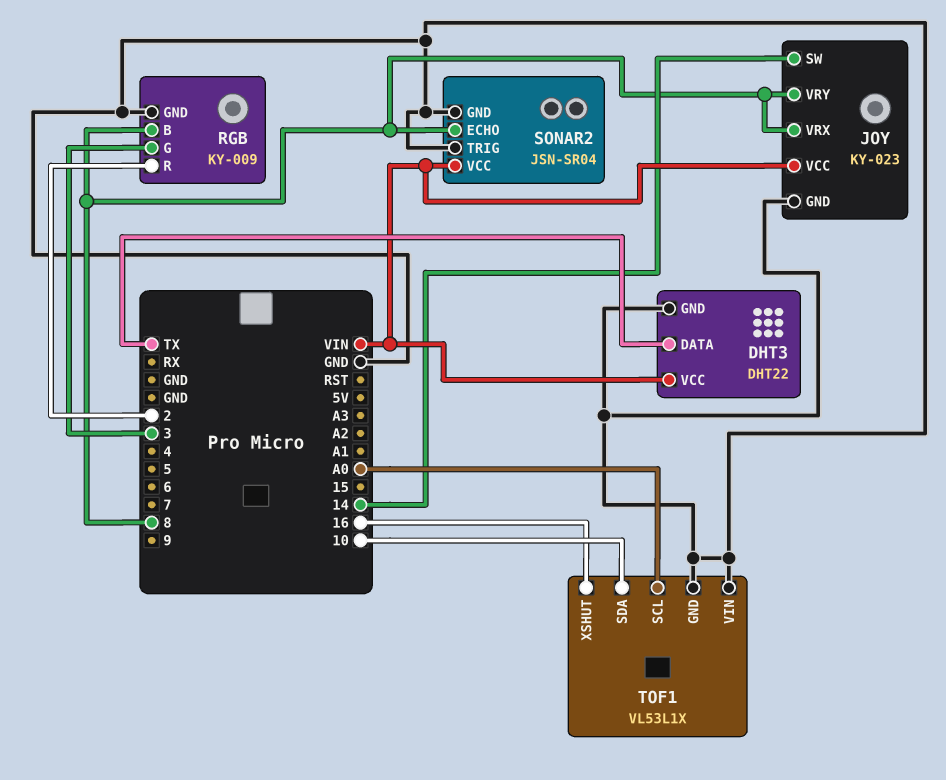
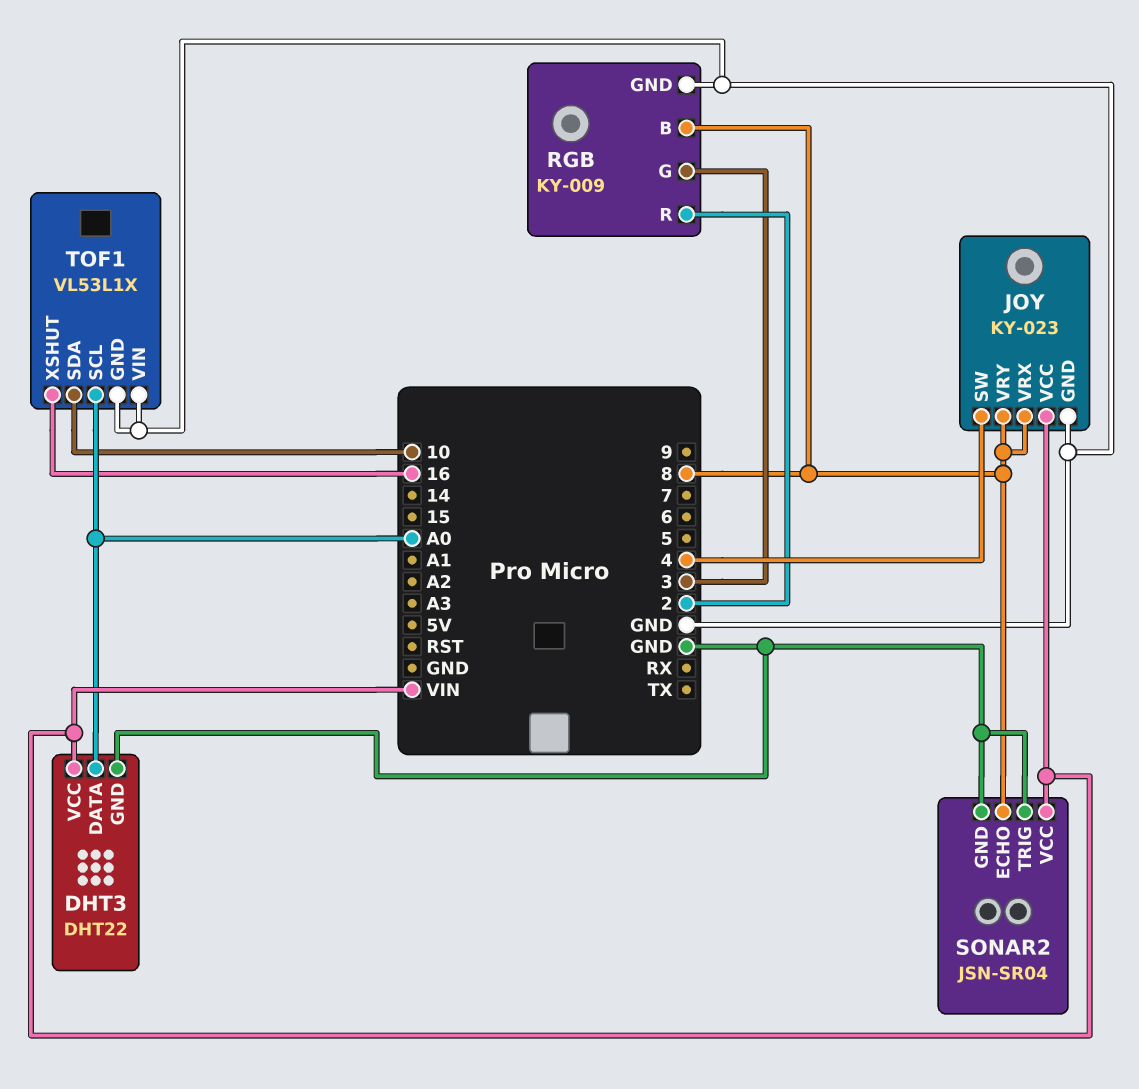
DHT3 pin DATA: TX -> A0
JOY pin SW: 14 -> 4

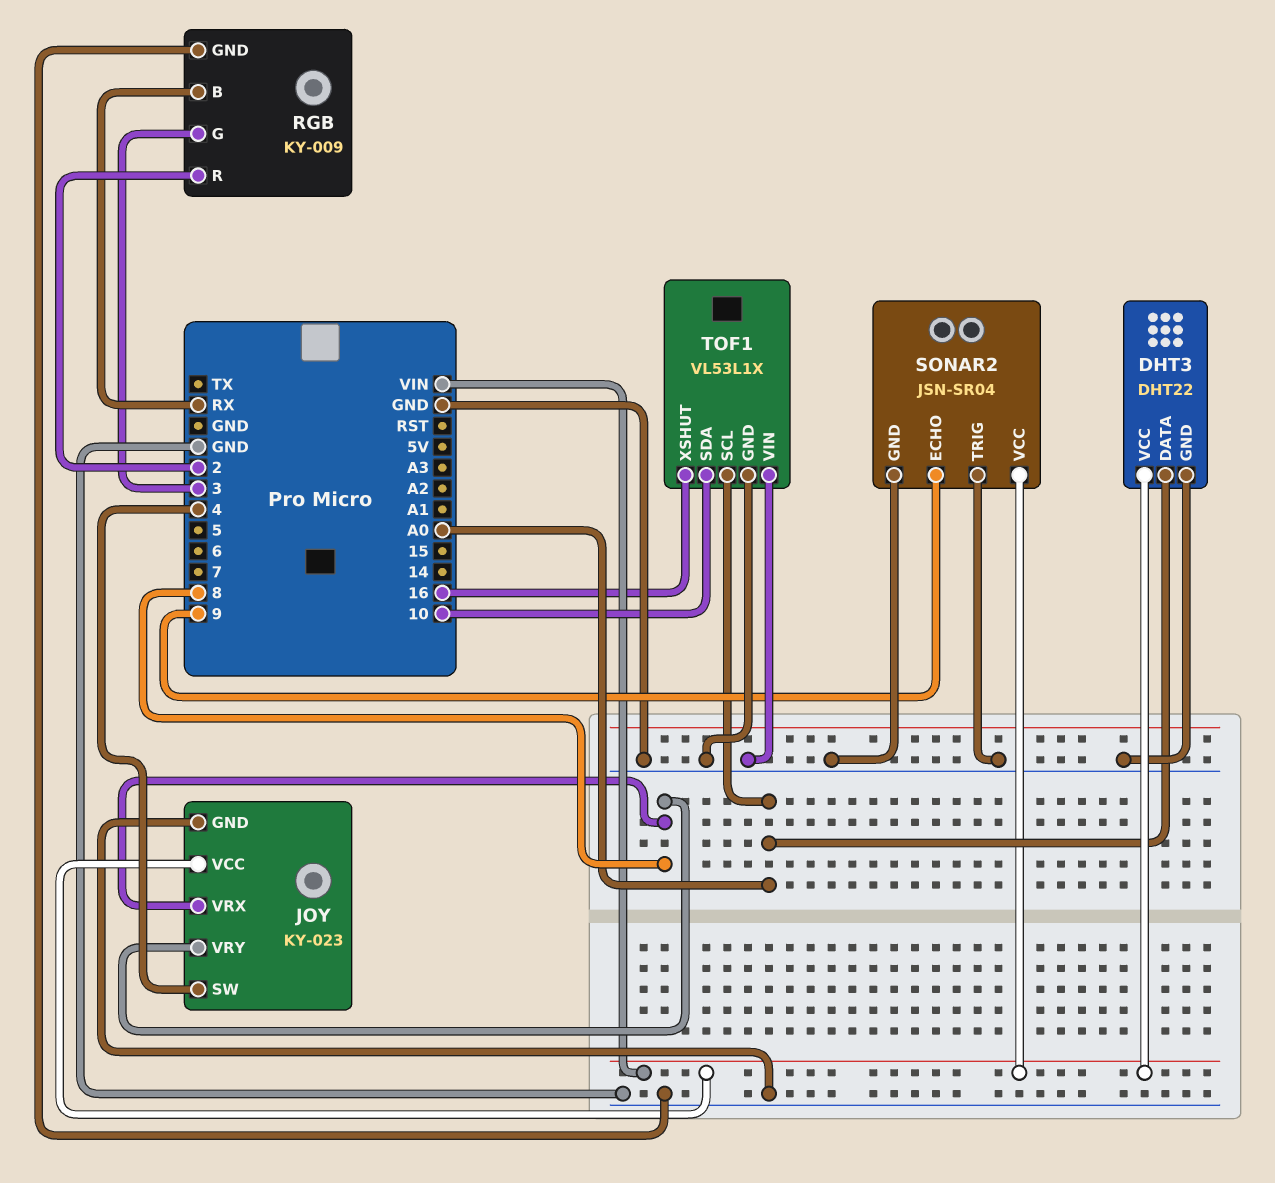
RGB pin B: 8 -> RX
SONAR2 pin ECHO: 8 -> 9

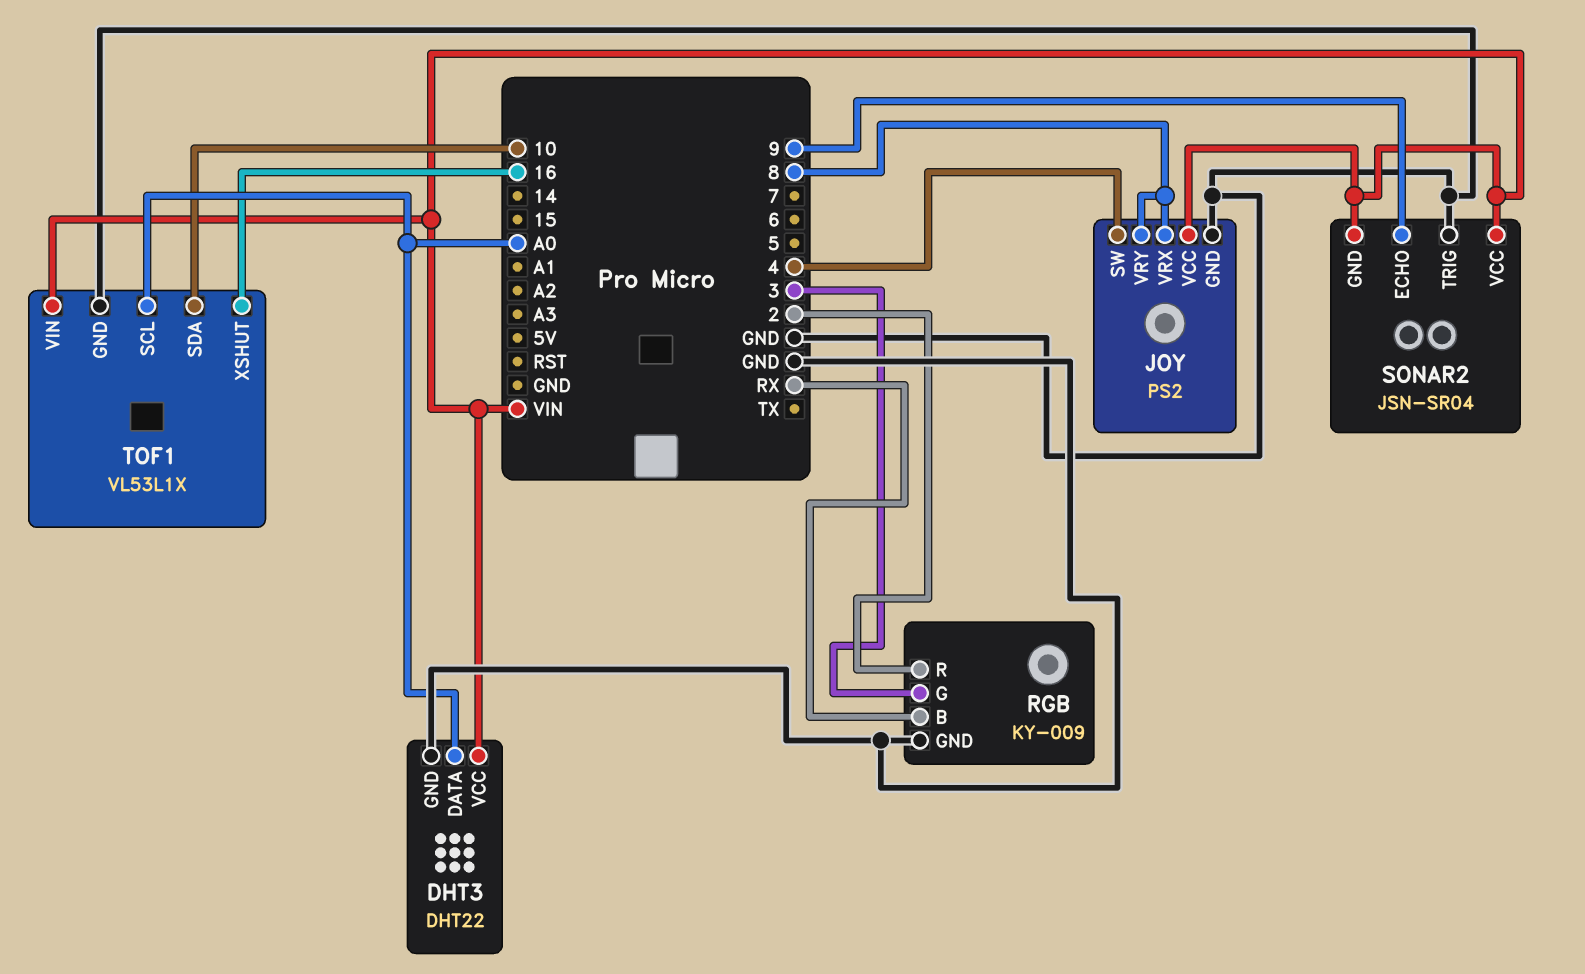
JOY: KY-023 -> PS2
SONAR2 pin GND: GND -> VIN
TOF1 pin VIN: GND -> VIN

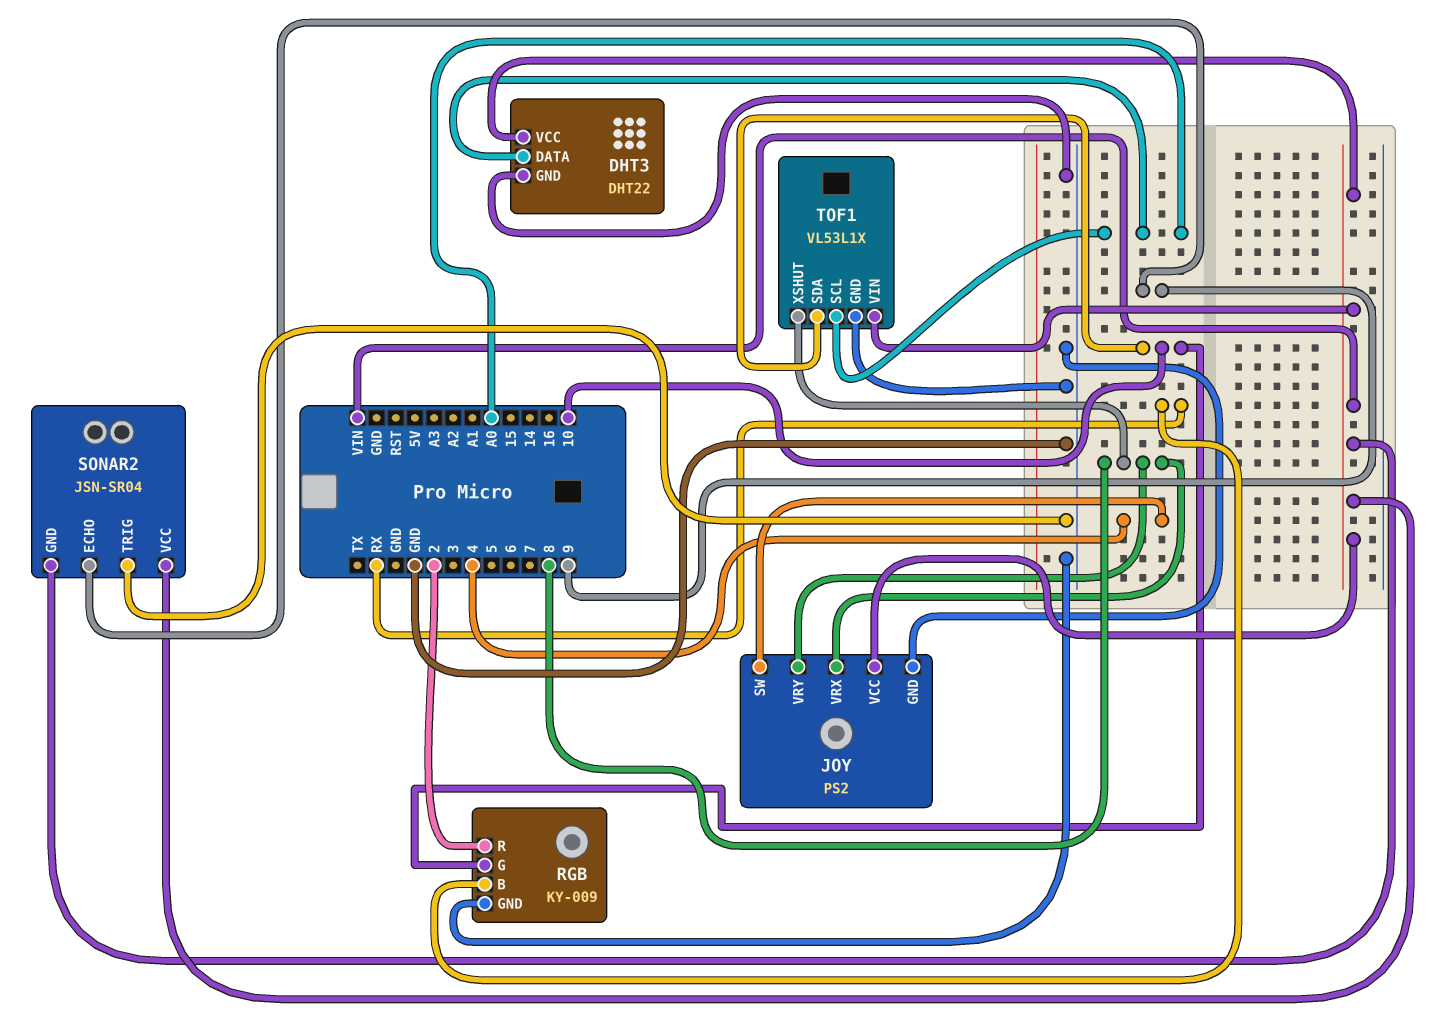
RGB pin G: 3 -> 10
TOF1 pin XSHUT: 16 -> 8

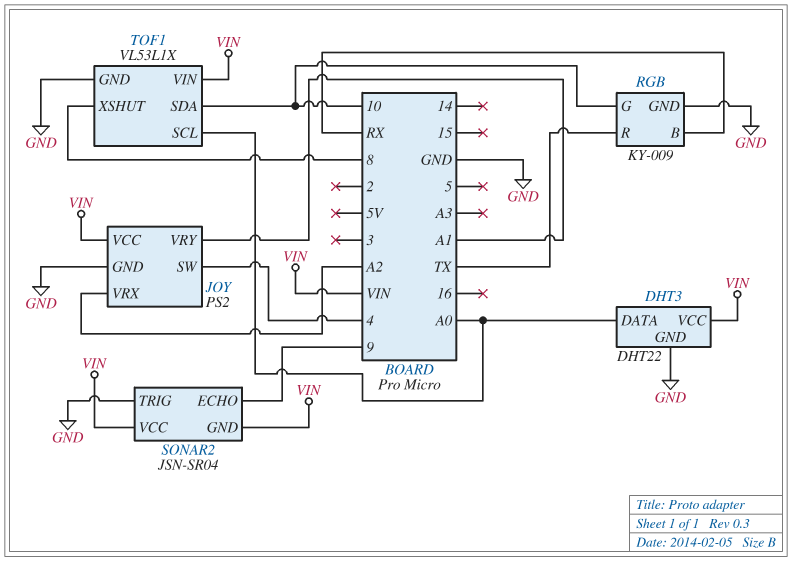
JOY pin VRX: 8 -> A2
JOY pin VRY: 8 -> A1
RGB pin R: 2 -> TX

